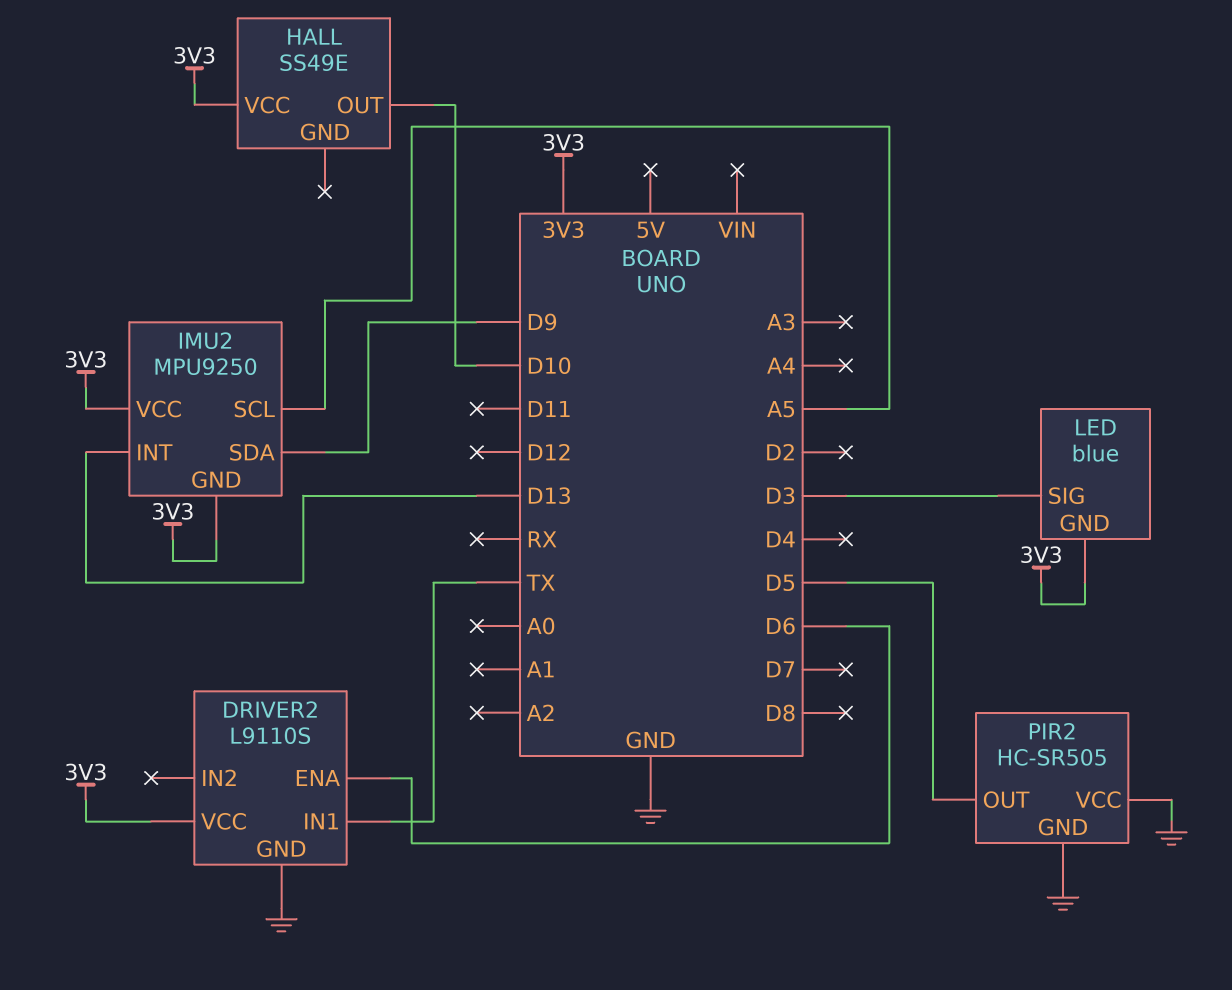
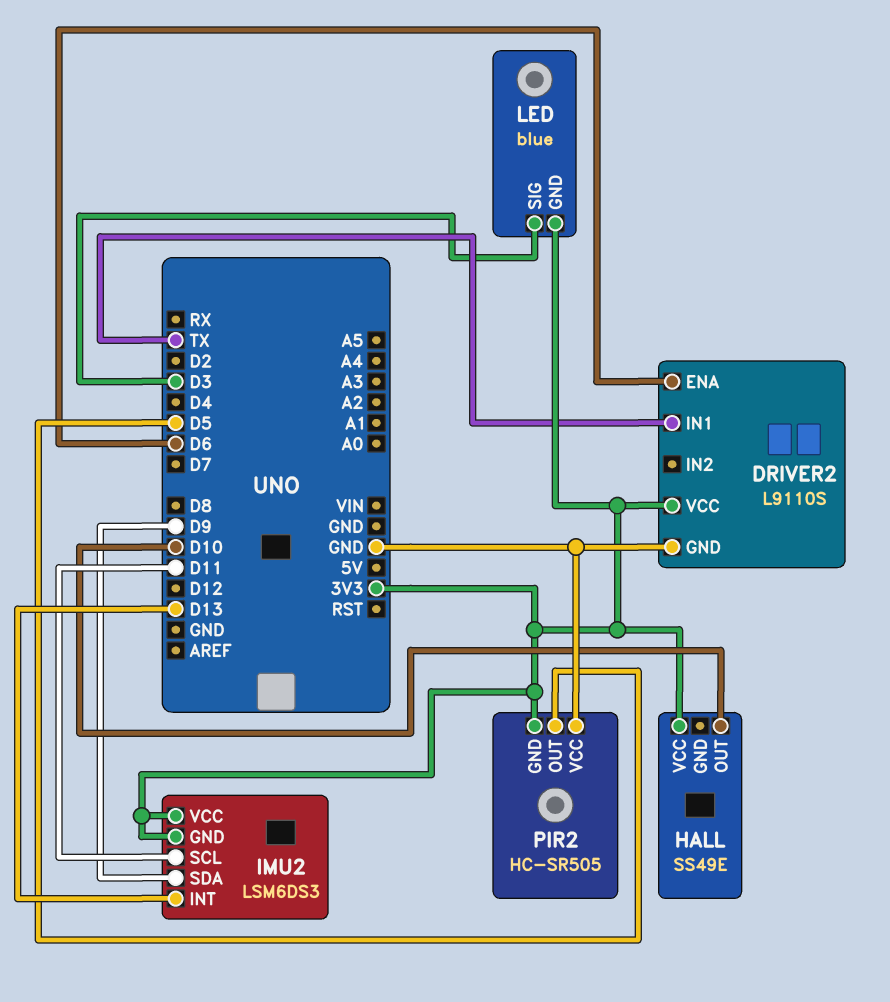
IMU2: MPU9250 -> LSM6DS3
IMU2 pin SCL: A5 -> D11
PIR2 pin GND: GND -> 3V3

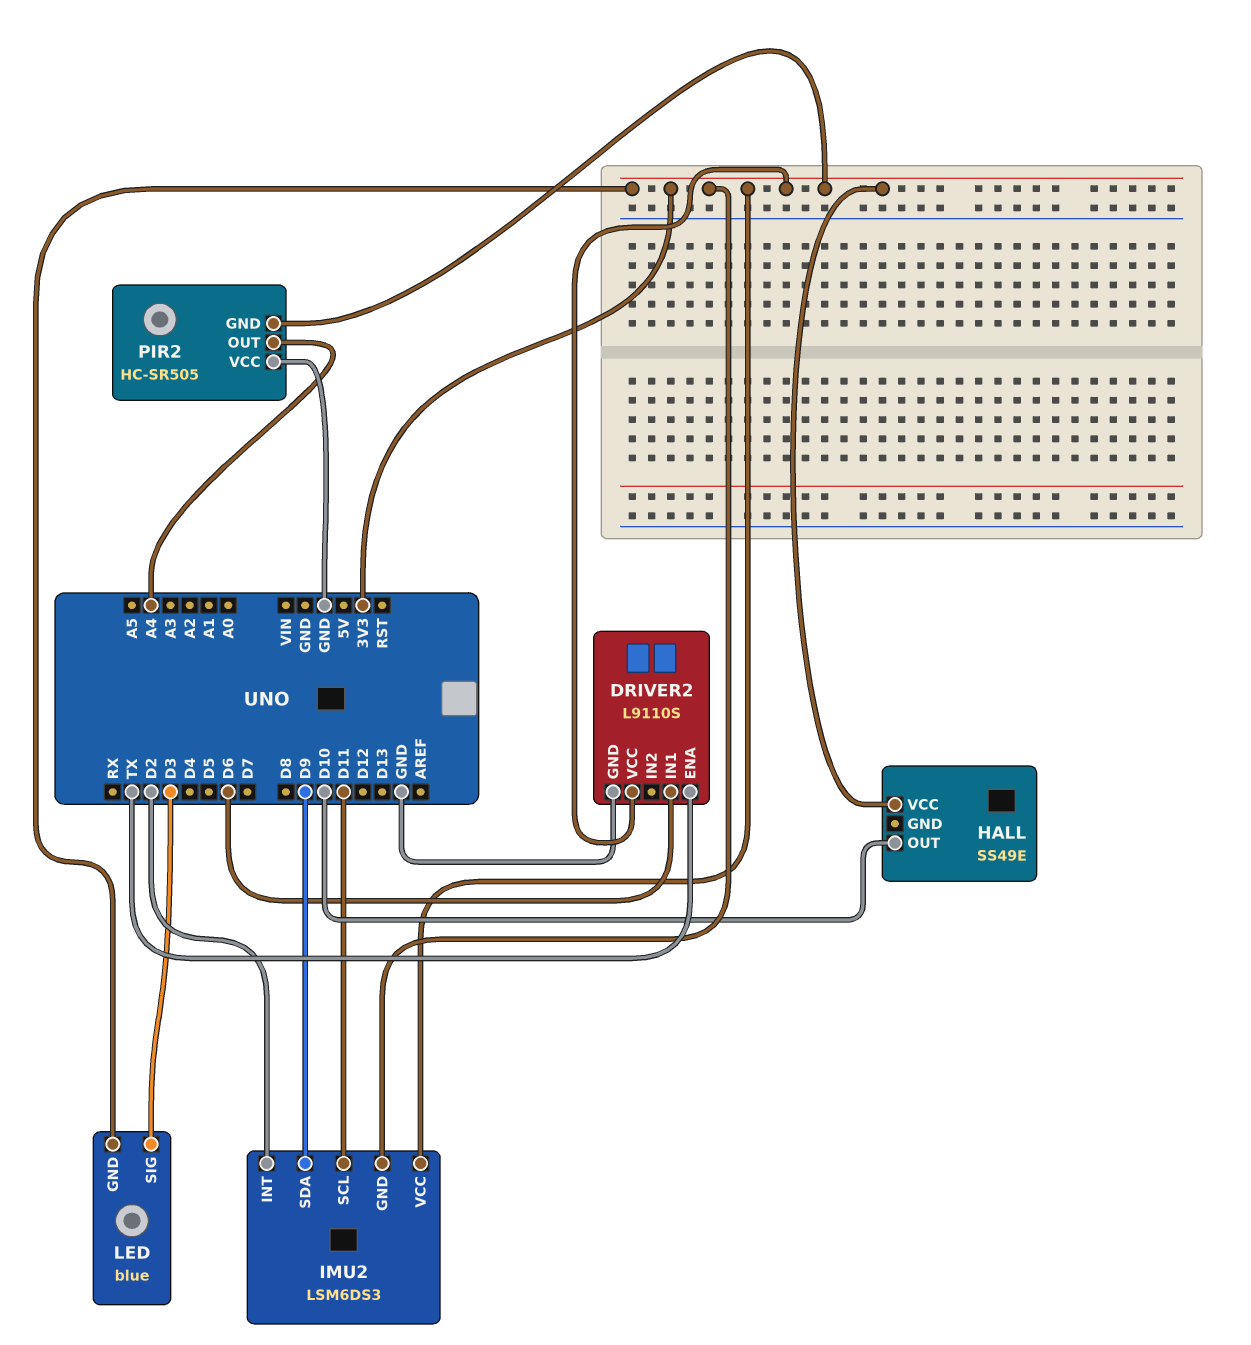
DRIVER2 pin ENA: D6 -> TX
DRIVER2 pin IN1: TX -> D6
IMU2 pin INT: D13 -> D2
PIR2 pin OUT: D5 -> A4

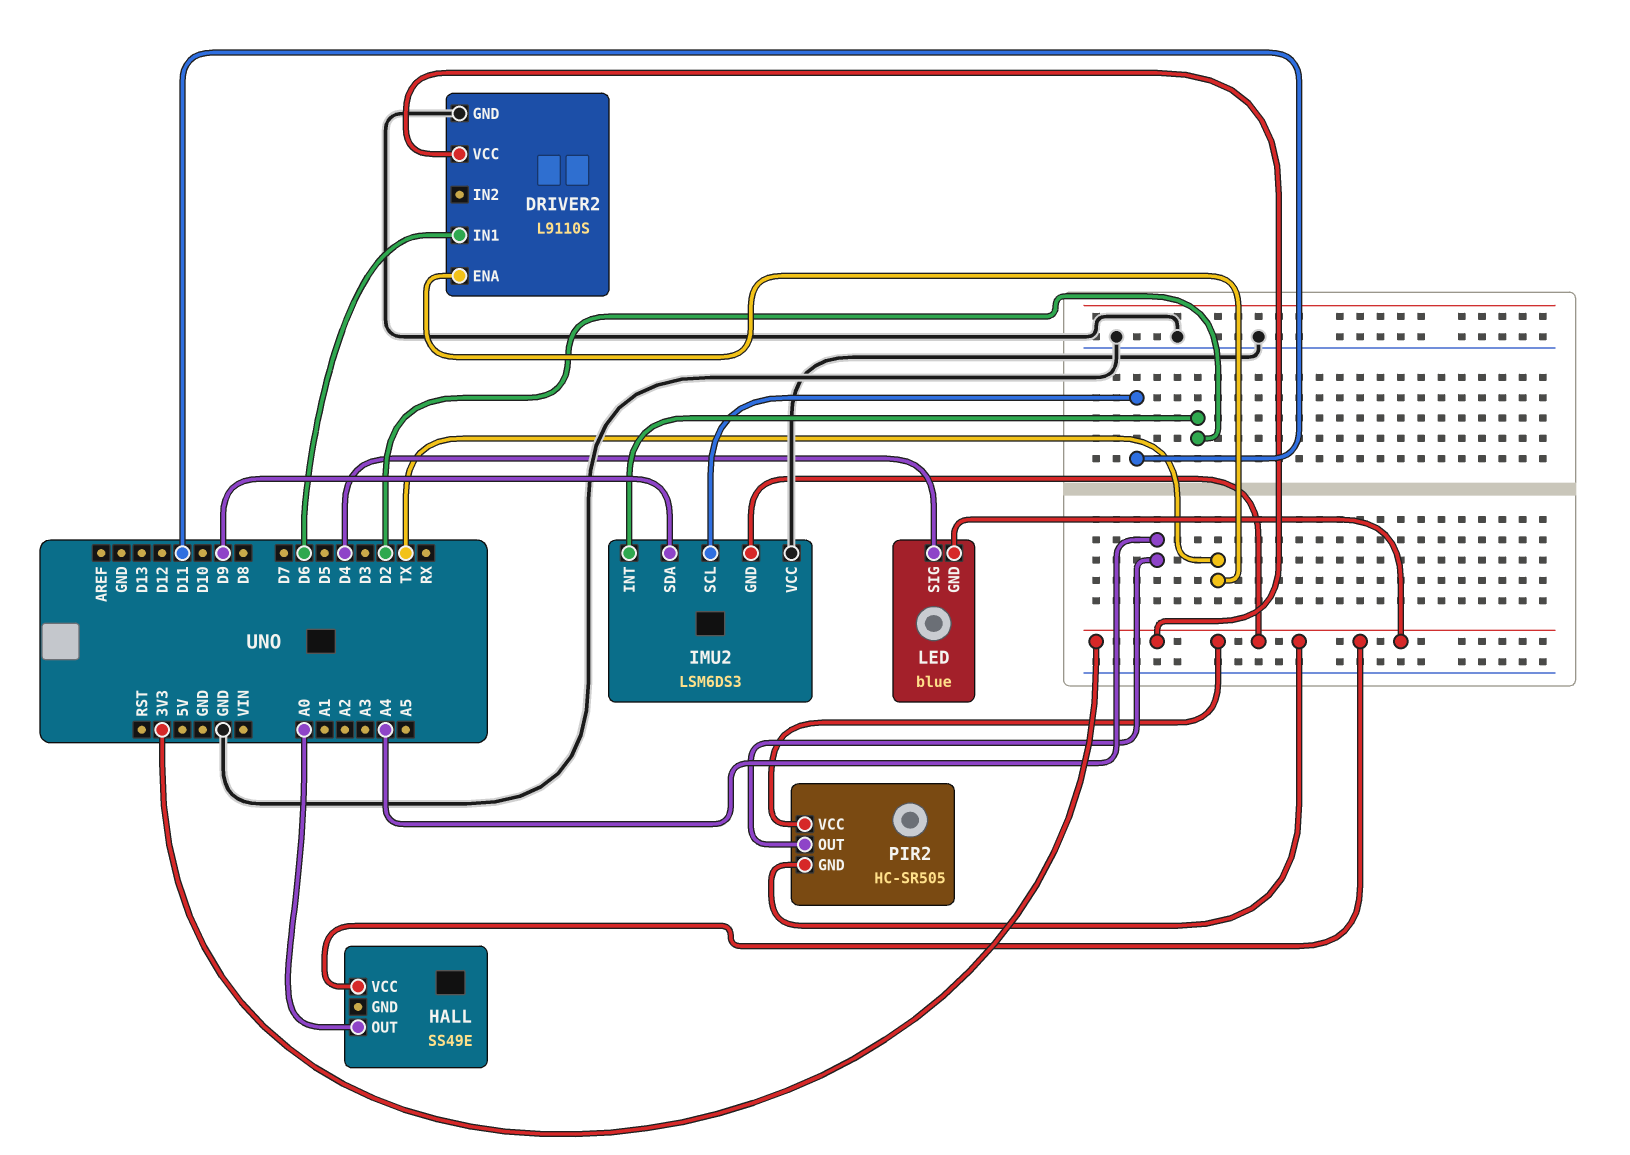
HALL pin OUT: D10 -> A0
IMU2 pin VCC: 3V3 -> GND
LED pin SIG: D3 -> D4
PIR2 pin VCC: GND -> 3V3

